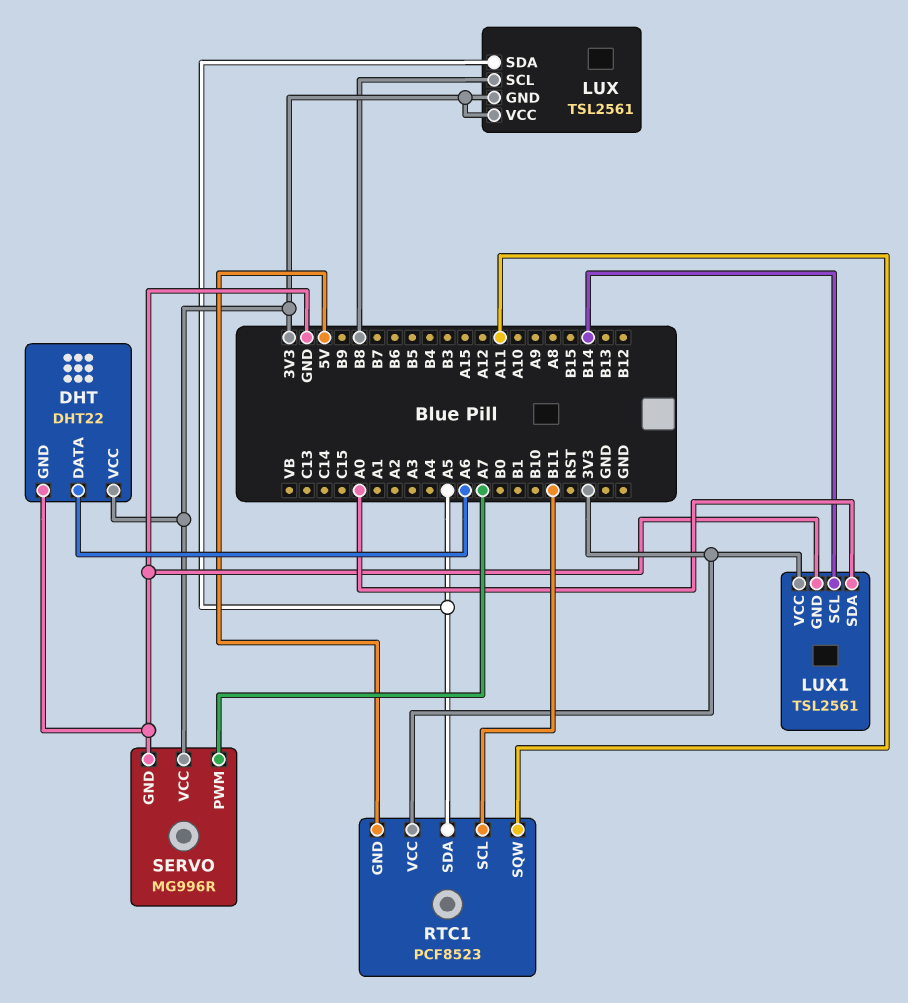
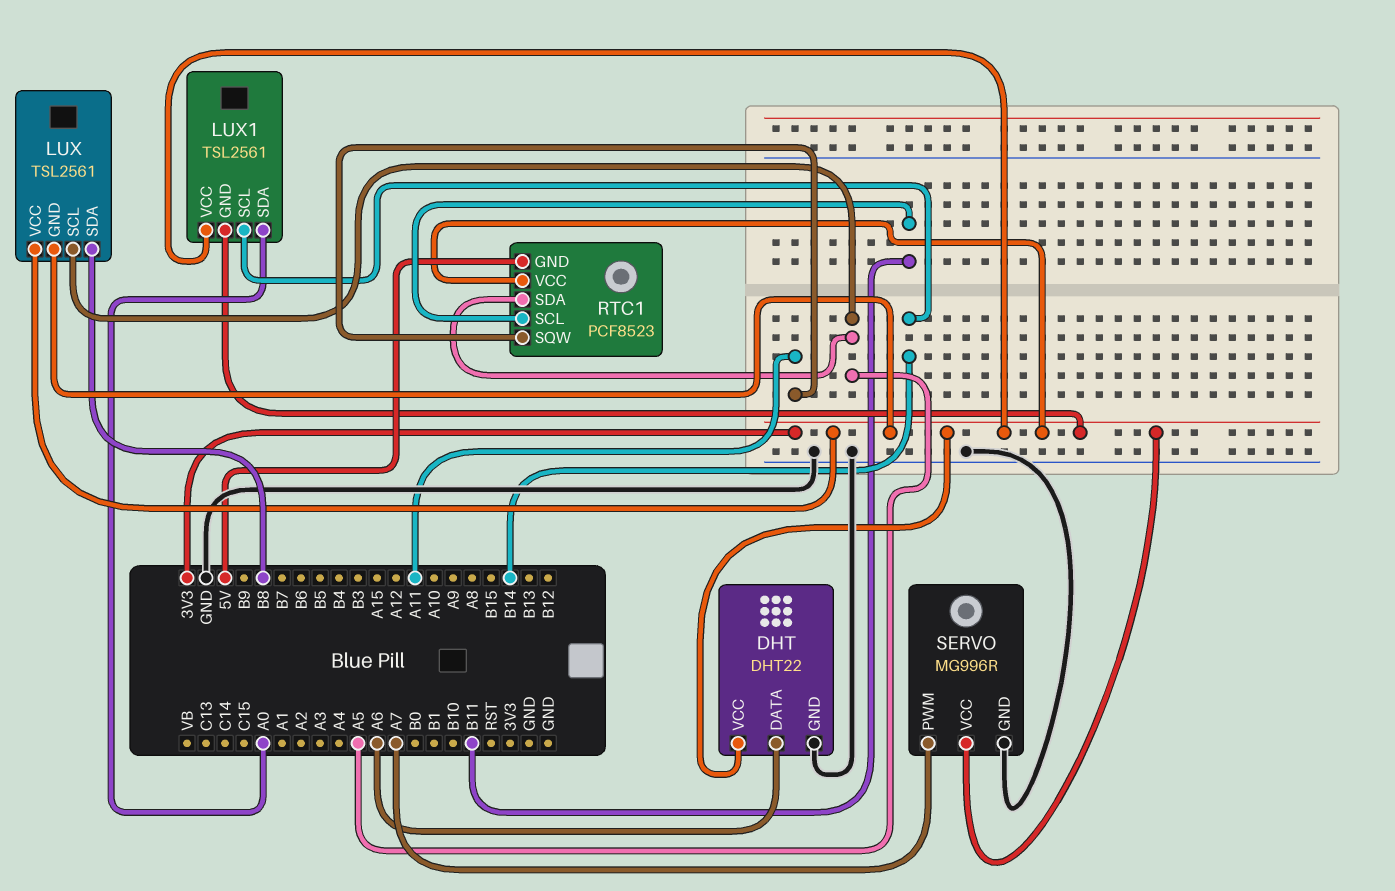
LUX pin SCL: B8 -> A5
LUX pin SDA: A5 -> B8
LUX1 pin GND: GND -> 3V3

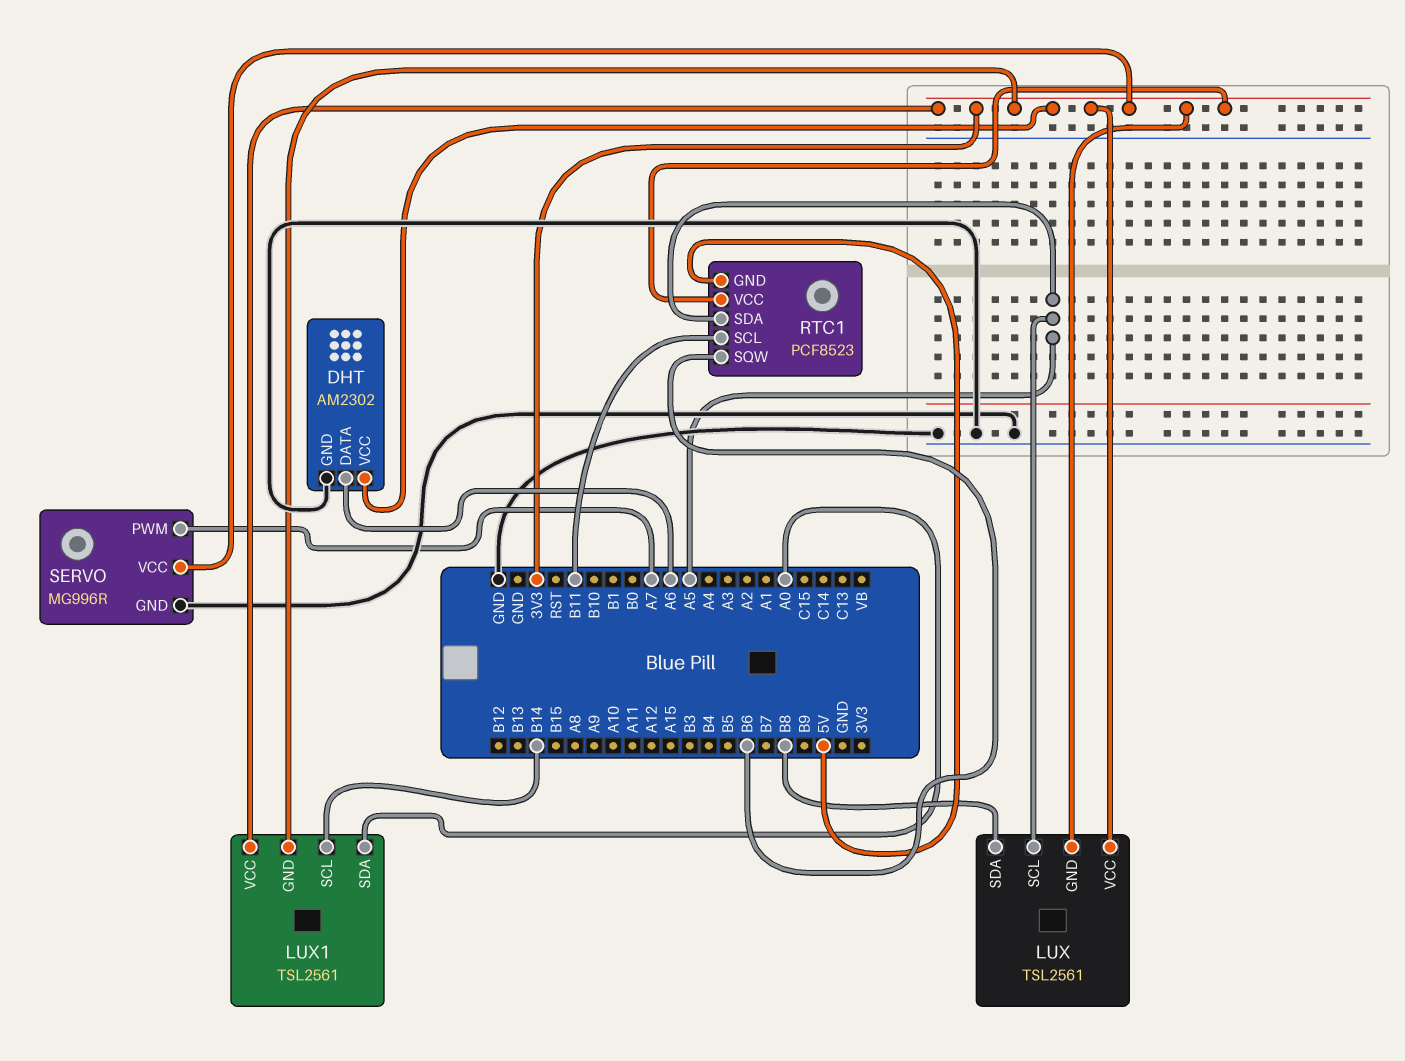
DHT: DHT22 -> AM2302
RTC1 pin SQW: A11 -> B6

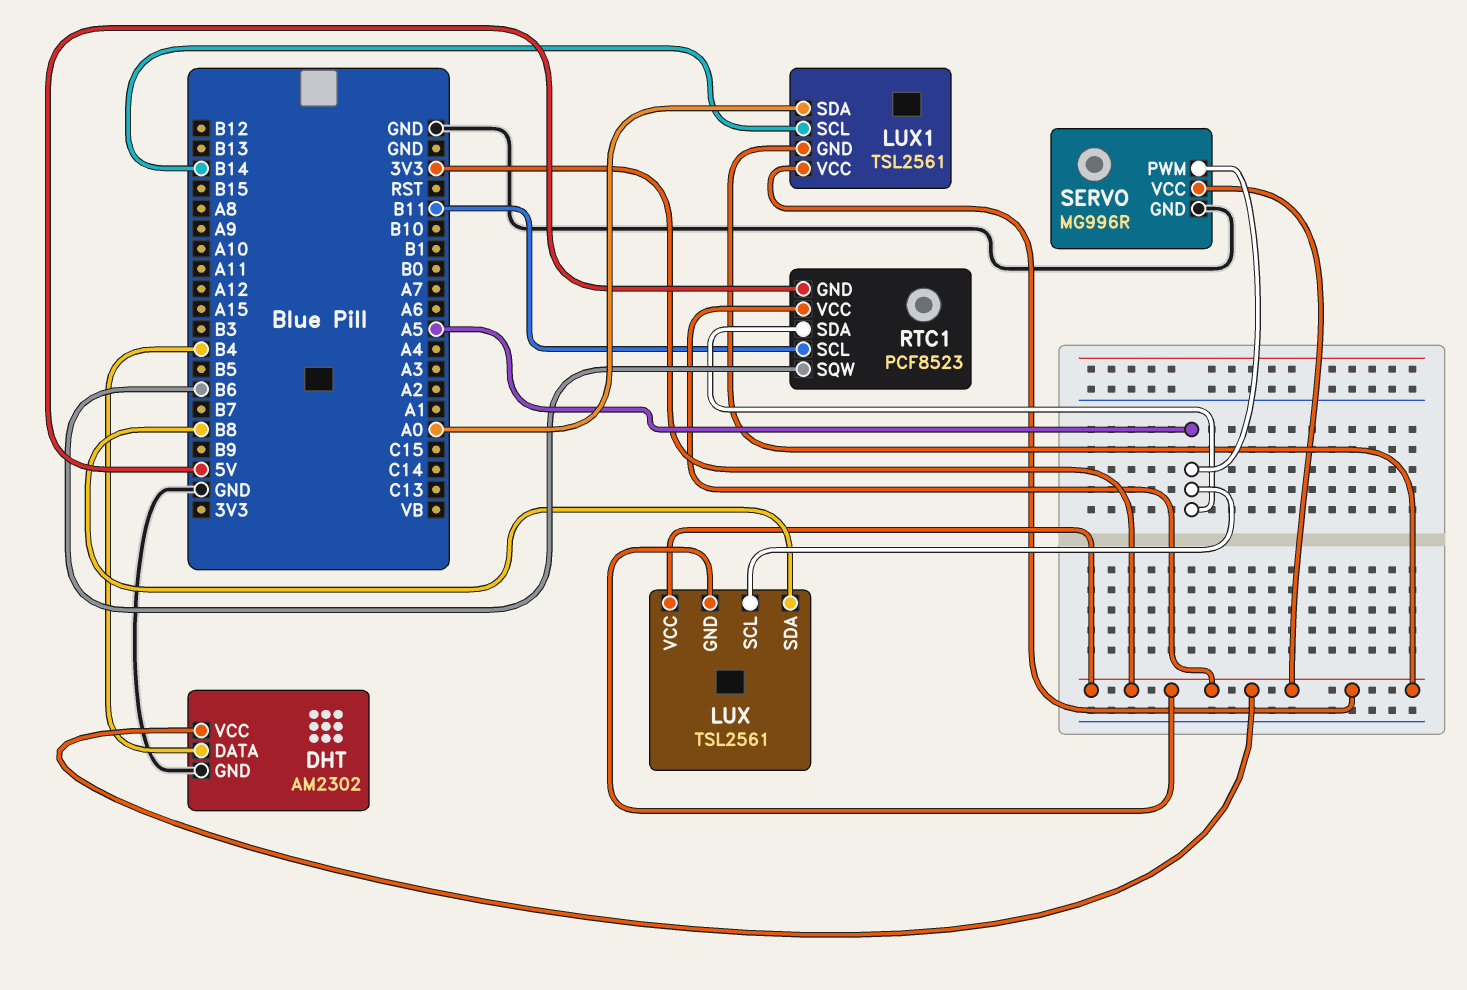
DHT pin DATA: A6 -> B4
SERVO pin PWM: A7 -> A5

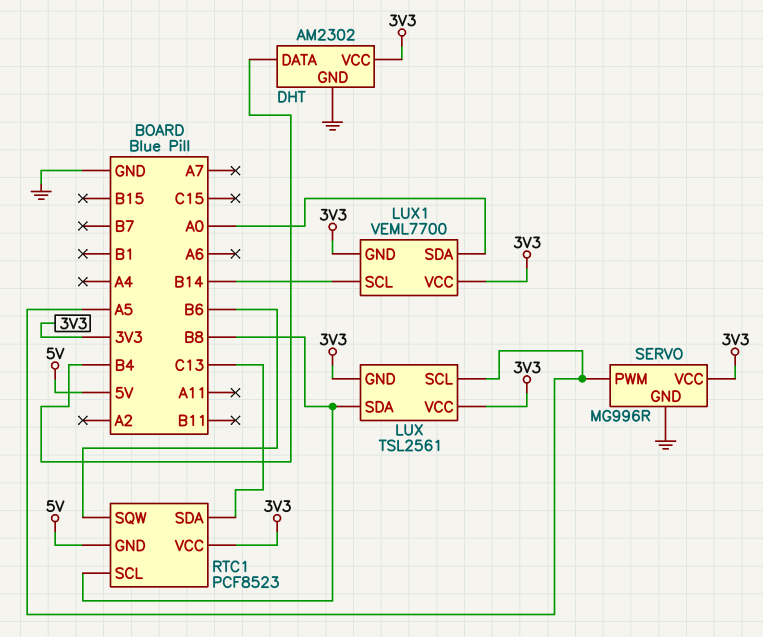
LUX1: TSL2561 -> VEML7700
RTC1 pin SCL: B11 -> B8
RTC1 pin SDA: A5 -> C13

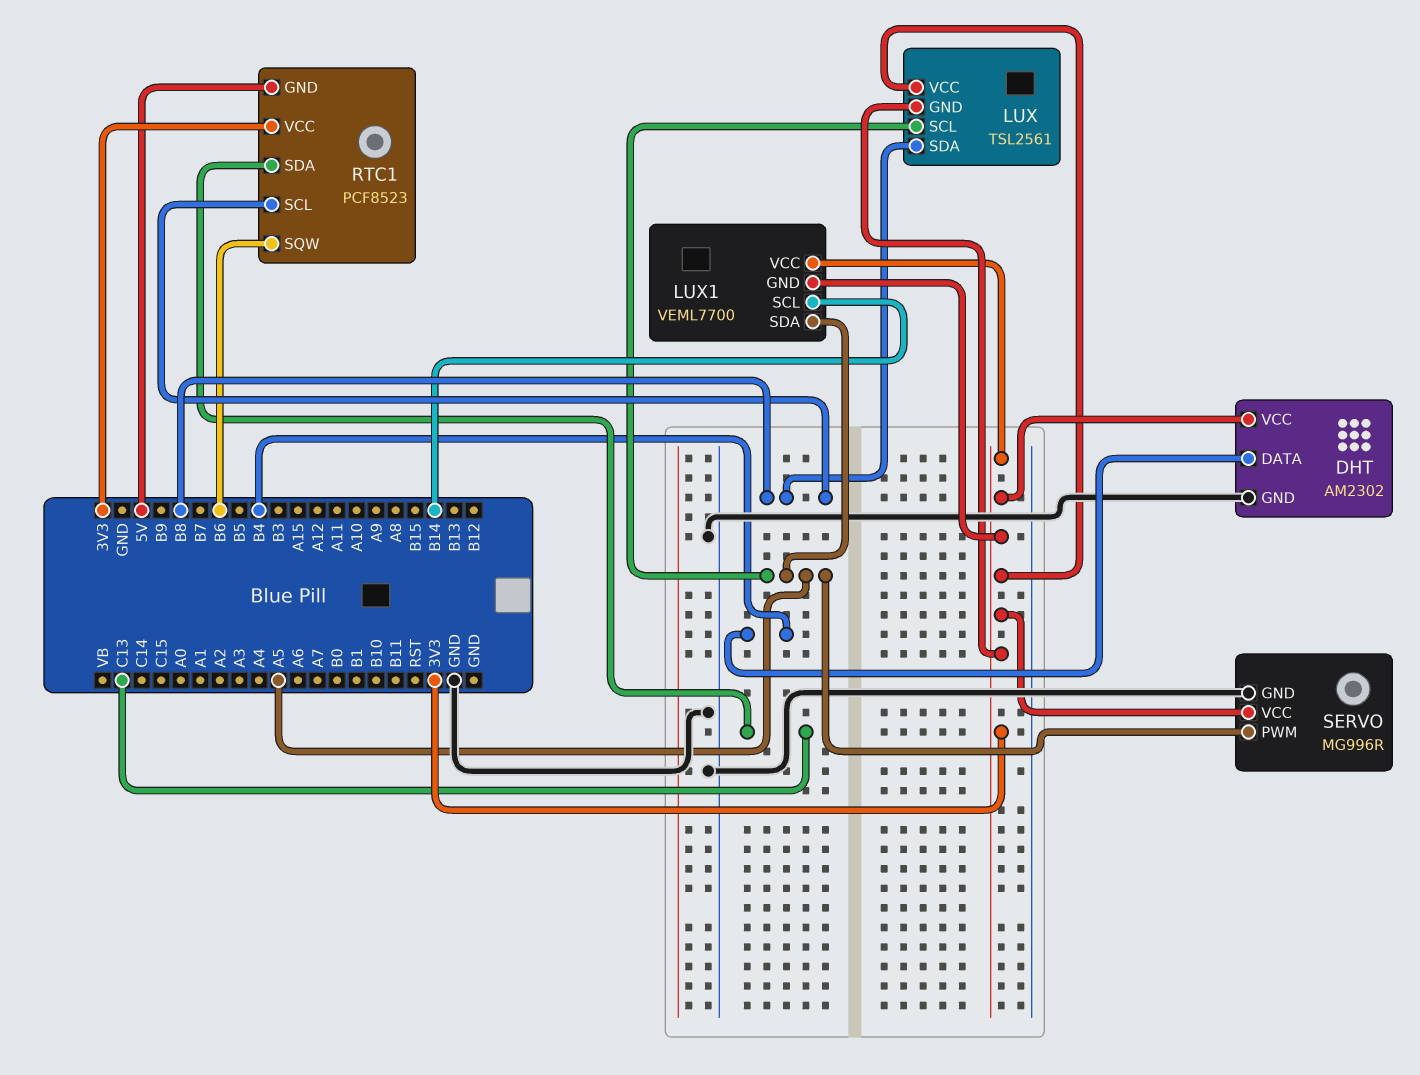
LUX1 pin SDA: A0 -> A5

